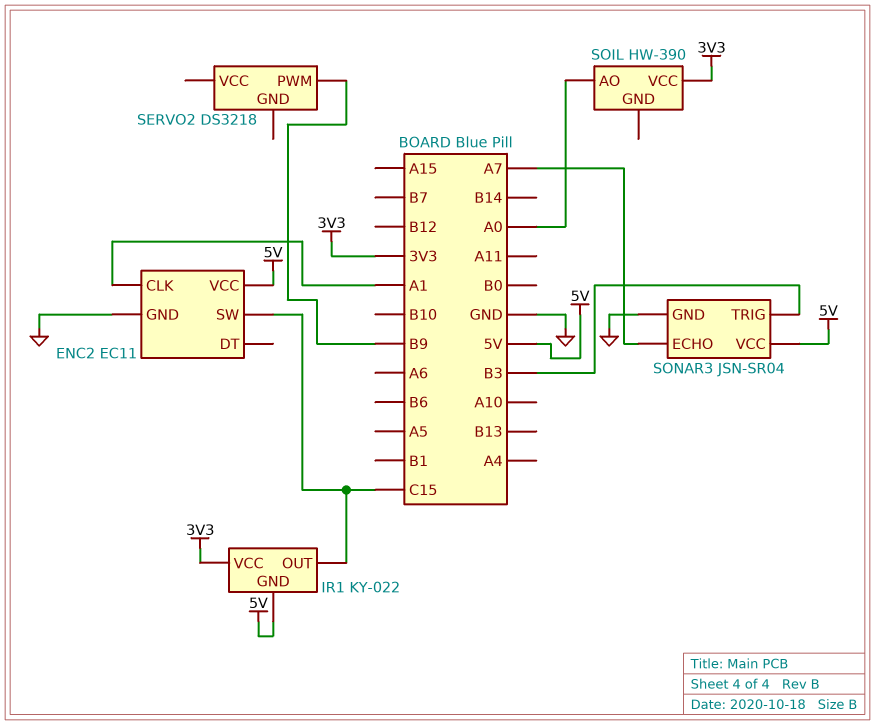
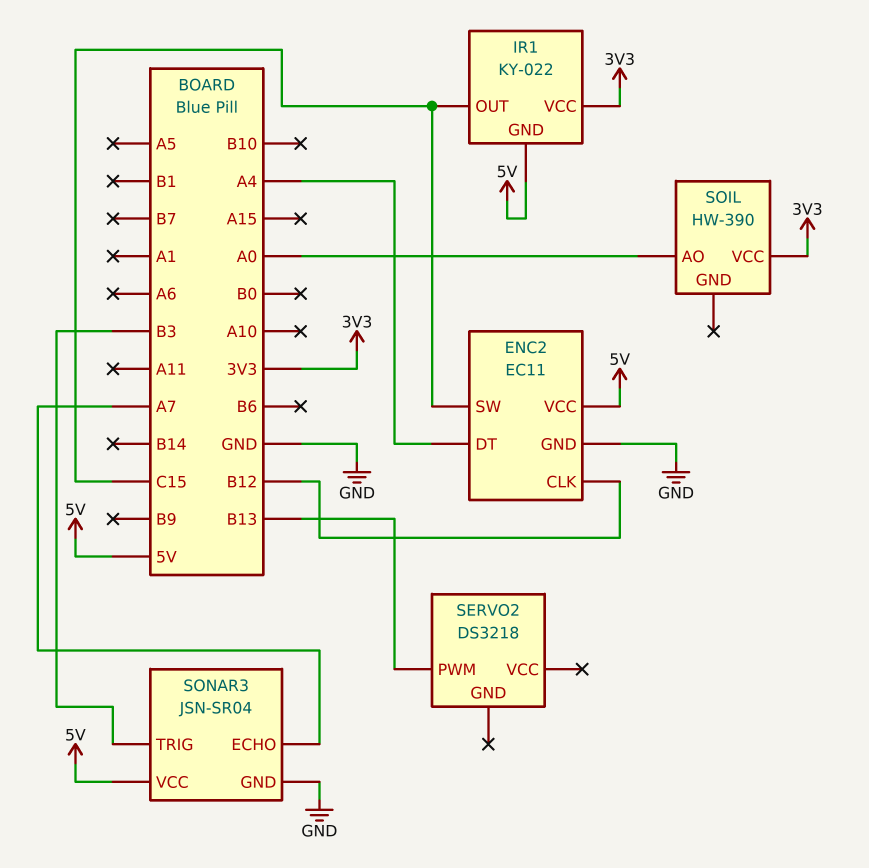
ENC2 pin CLK: A1 -> B12
ENC2 pin DT: none -> A4
SERVO2 pin PWM: B9 -> B13

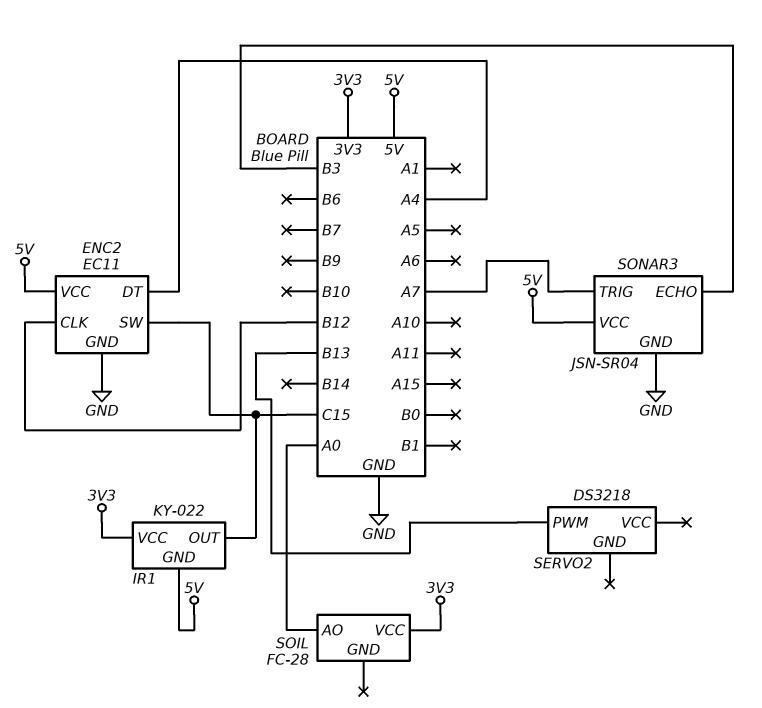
SOIL: HW-390 -> FC-28
SONAR3 pin ECHO: A7 -> B3
SONAR3 pin TRIG: B3 -> A7

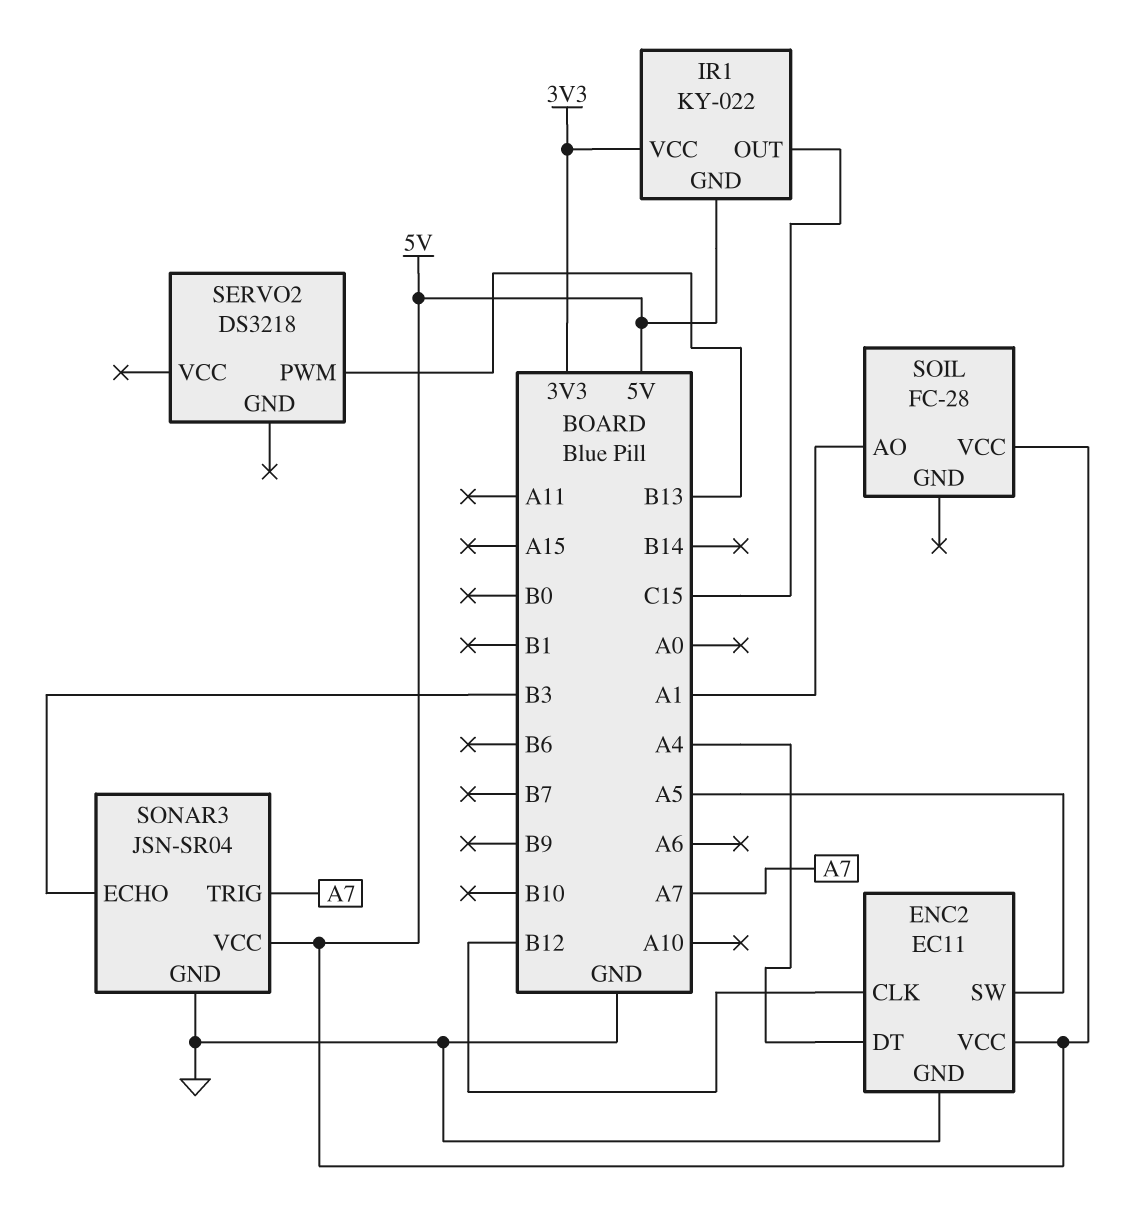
ENC2 pin SW: C15 -> A5
SOIL pin AO: A0 -> A1
SOIL pin VCC: 3V3 -> 5V

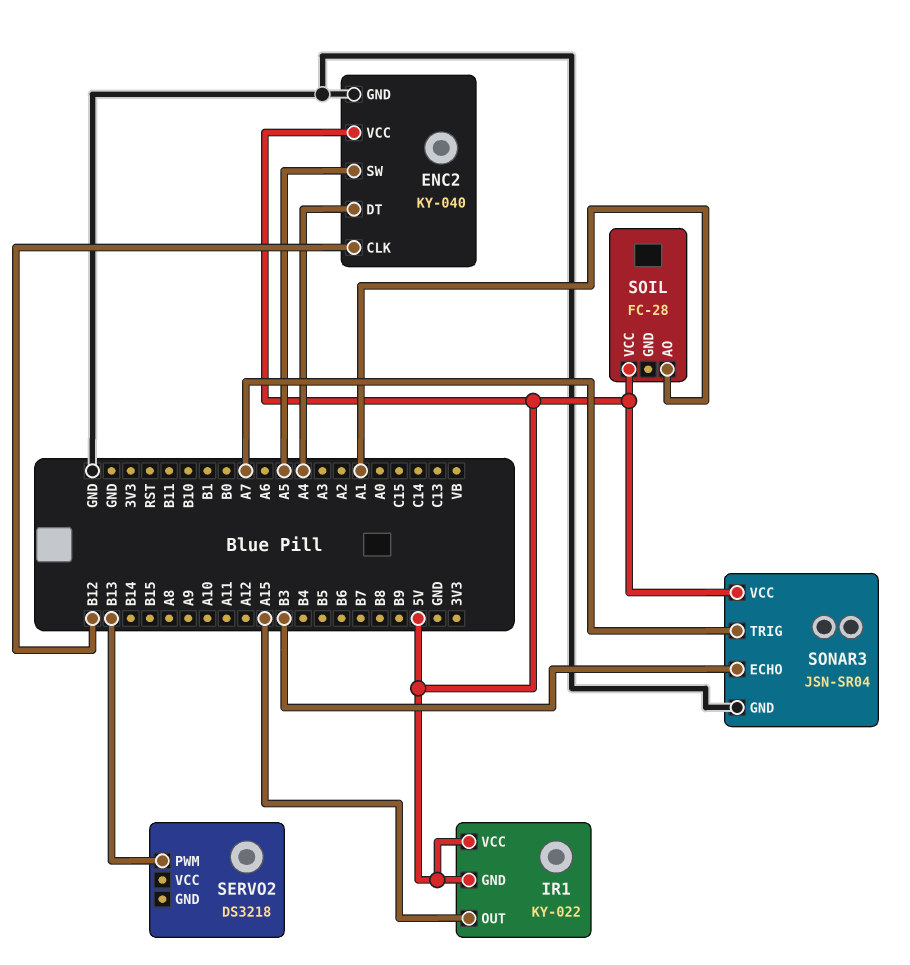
ENC2: EC11 -> KY-040
IR1 pin OUT: C15 -> A15
IR1 pin VCC: 3V3 -> 5V

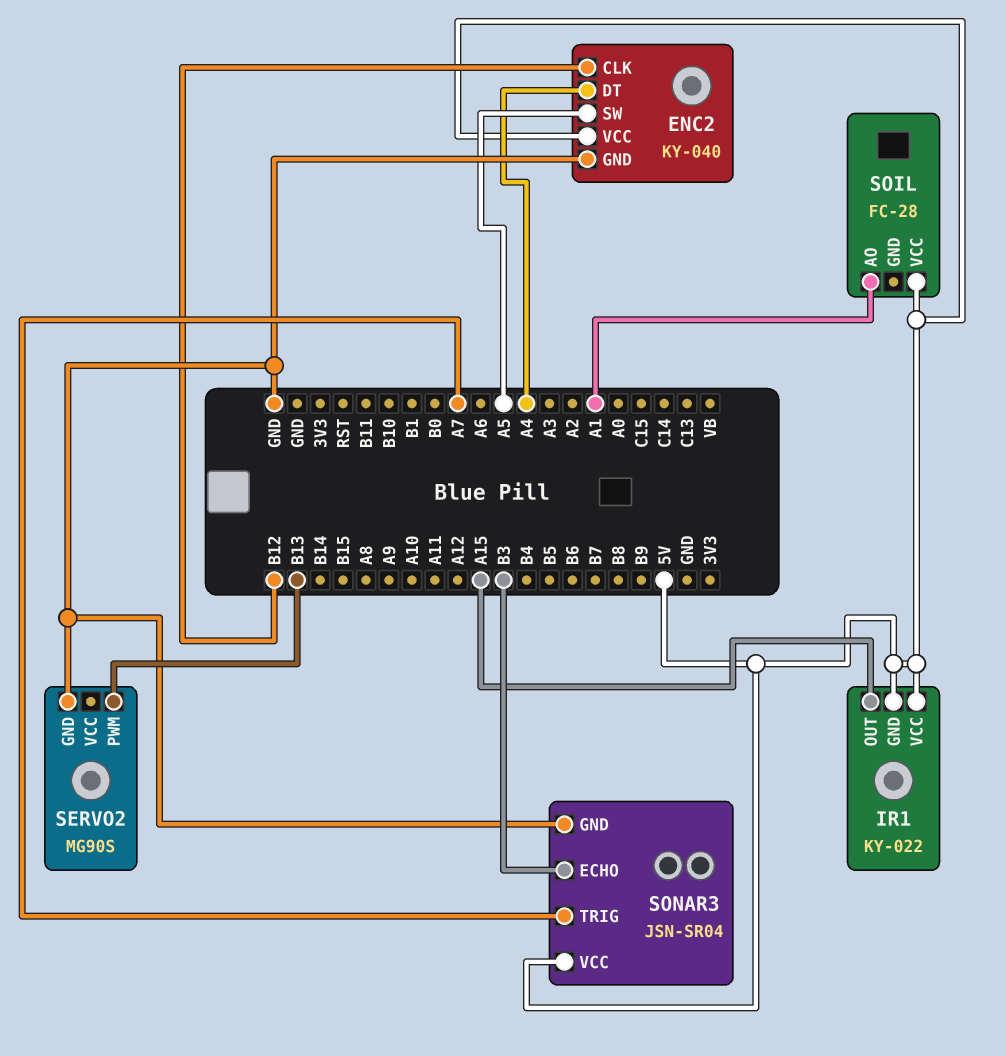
SERVO2: DS3218 -> MG90S
SERVO2 pin GND: none -> GND

